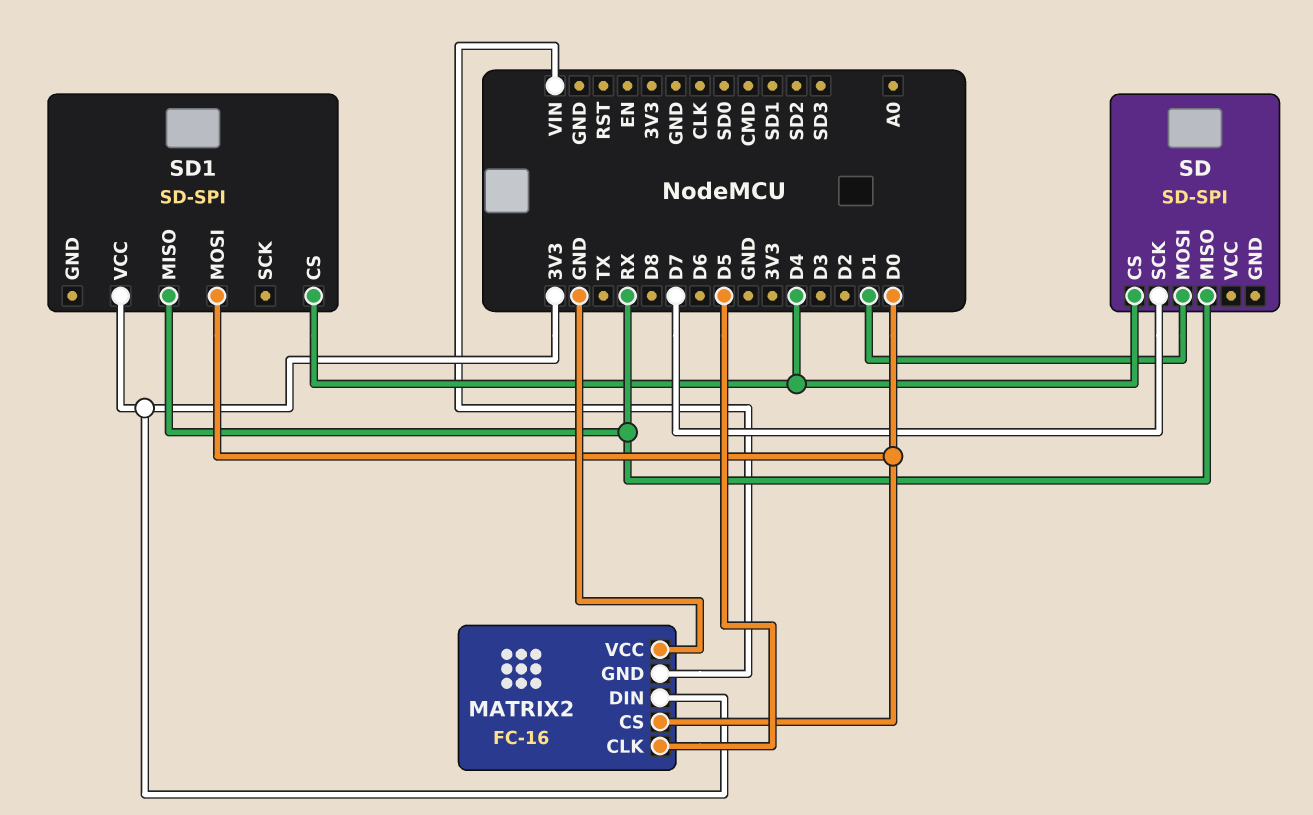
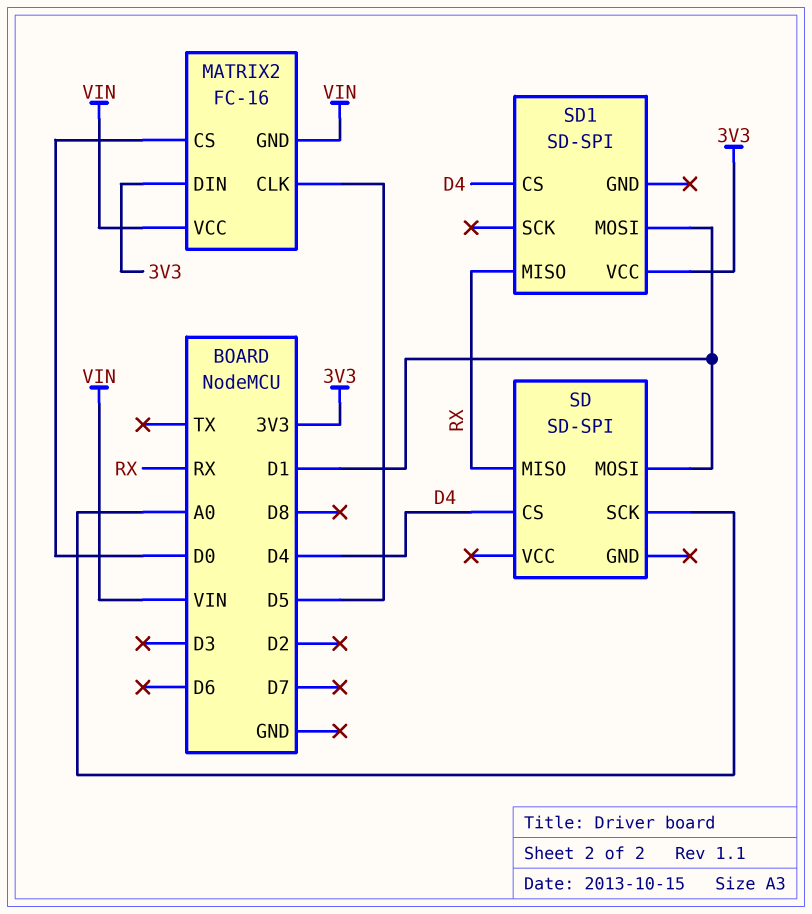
MATRIX2 pin VCC: GND -> VIN
SD pin SCK: D7 -> A0
SD1 pin MOSI: D0 -> D1

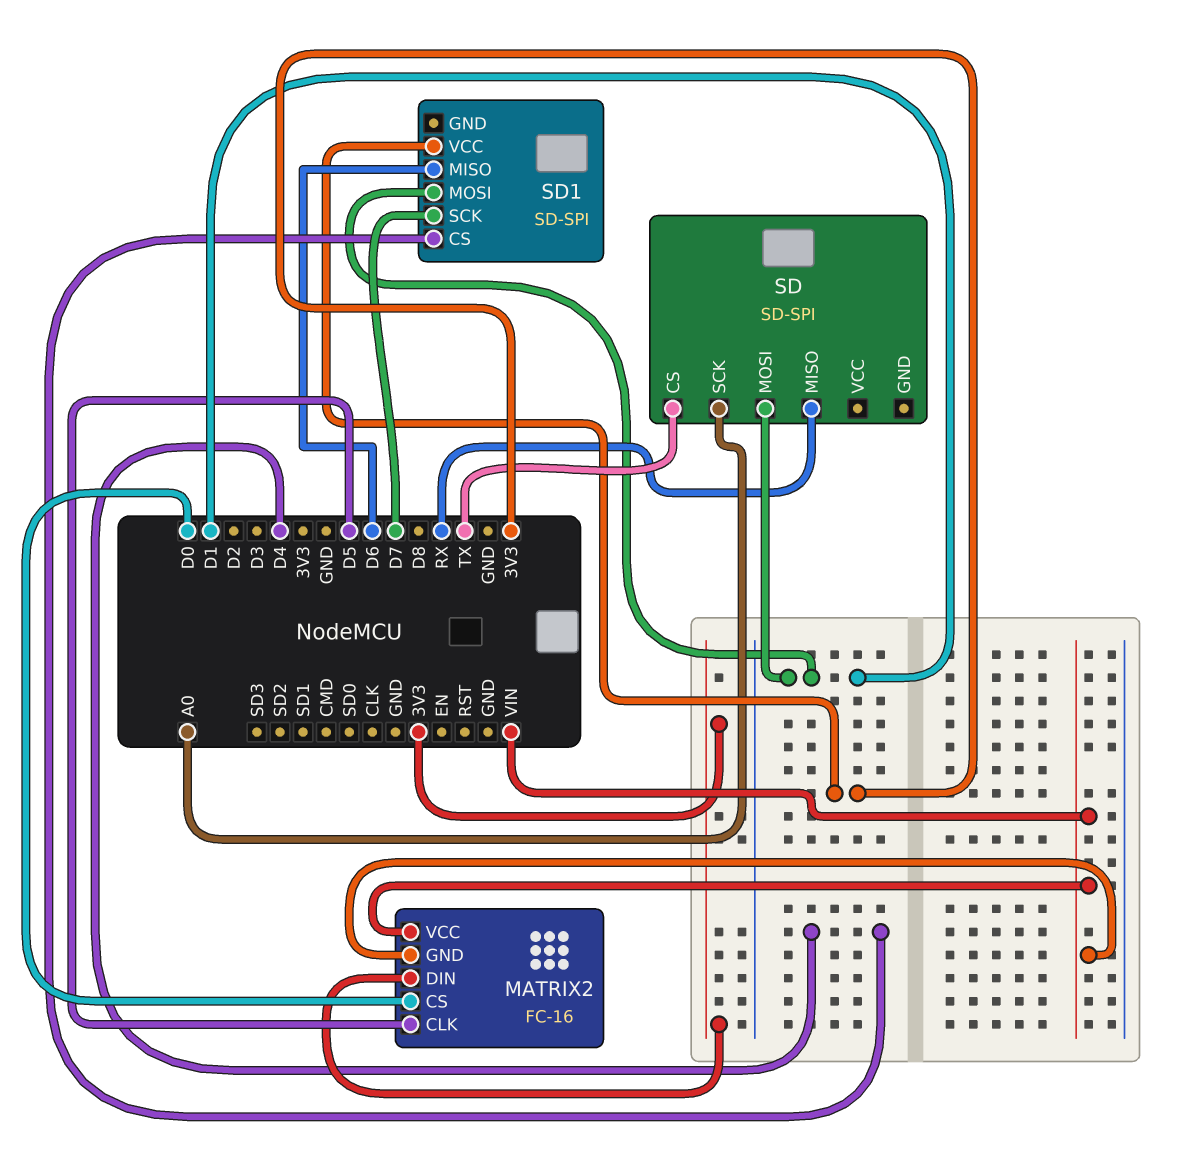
SD pin CS: D4 -> TX
SD1 pin MISO: RX -> D6
SD1 pin SCK: none -> D7

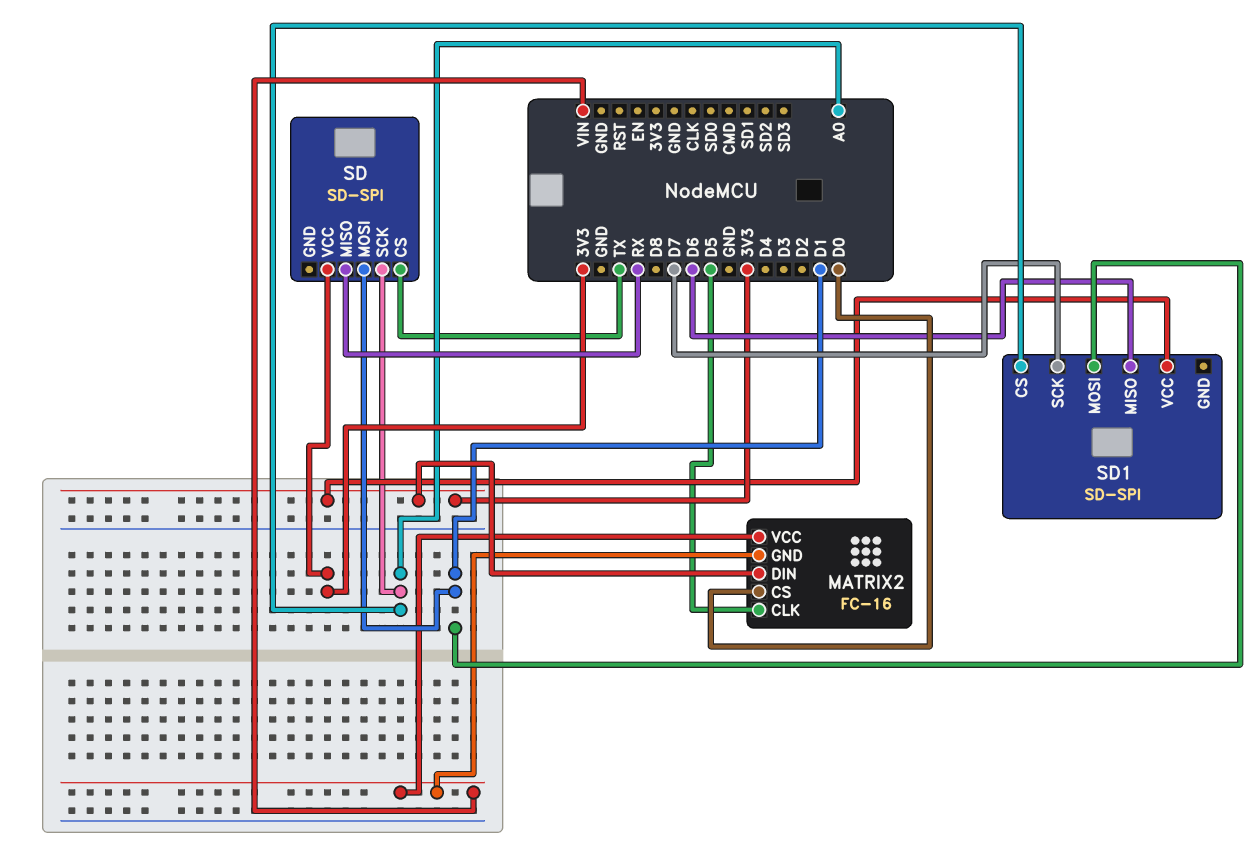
SD pin VCC: none -> 3V3
SD1 pin CS: D4 -> A0

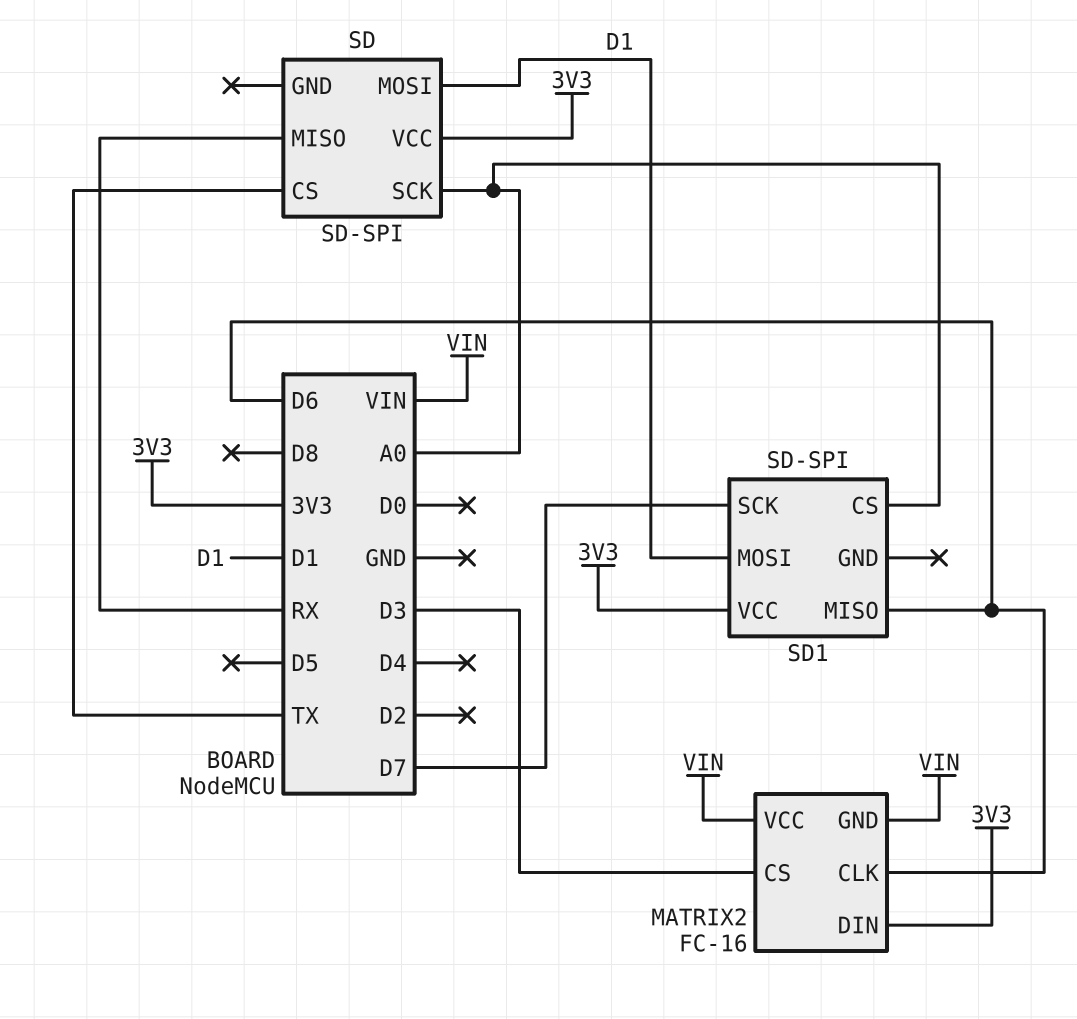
MATRIX2 pin CLK: D5 -> D6
MATRIX2 pin CS: D0 -> D3

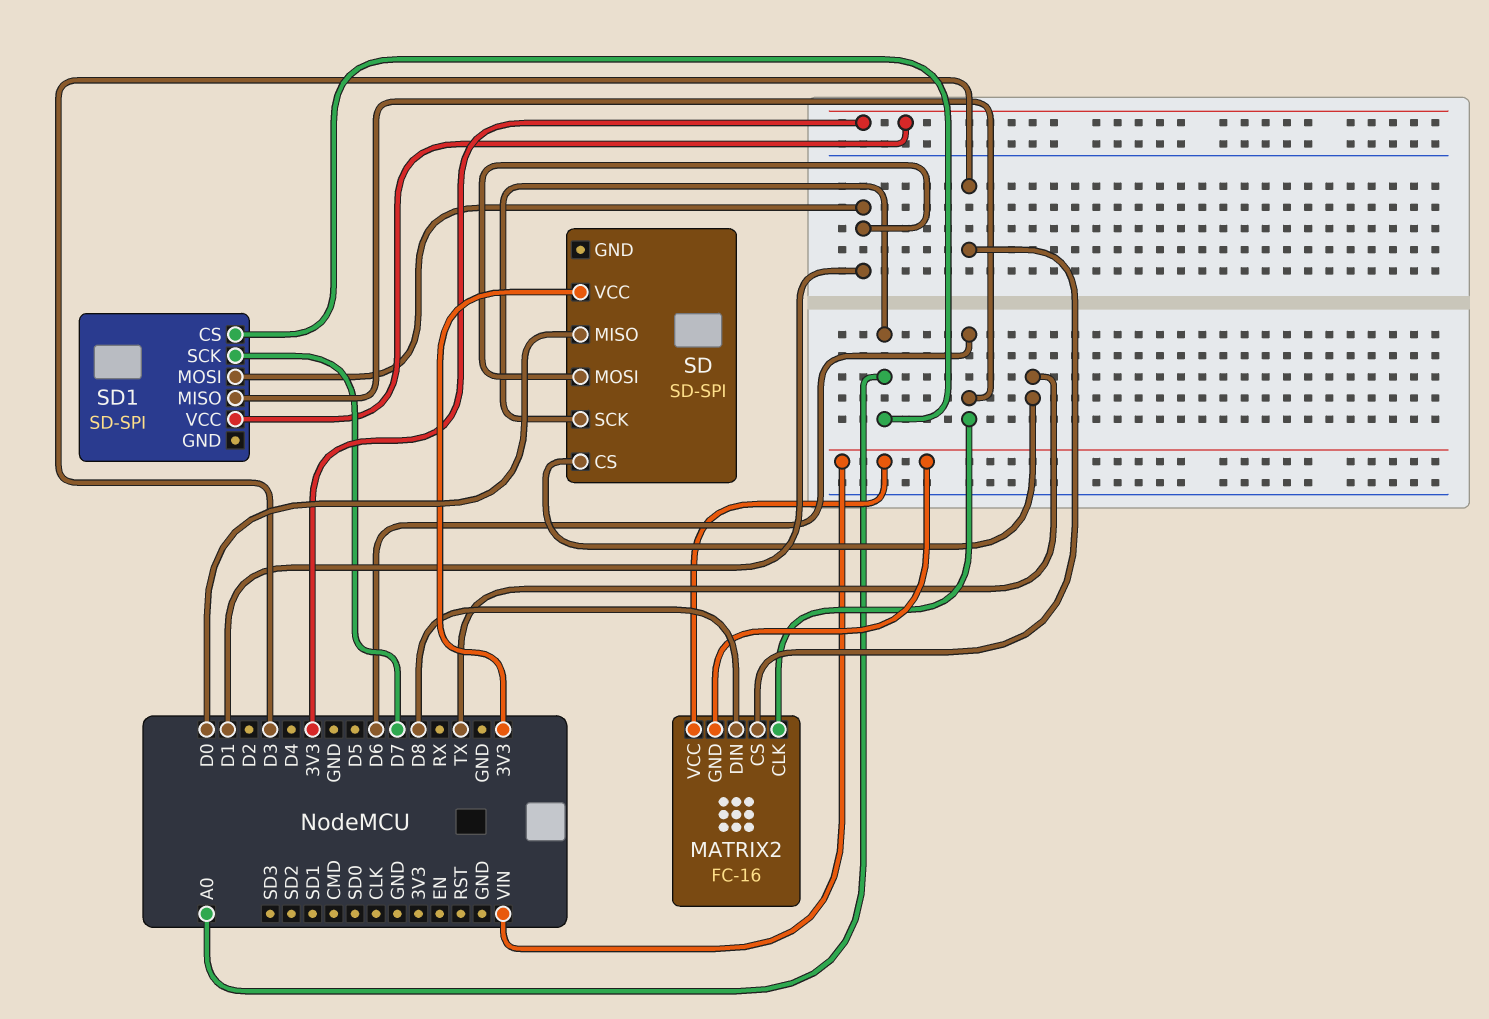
MATRIX2 pin DIN: 3V3 -> D8
SD pin MISO: RX -> D0

